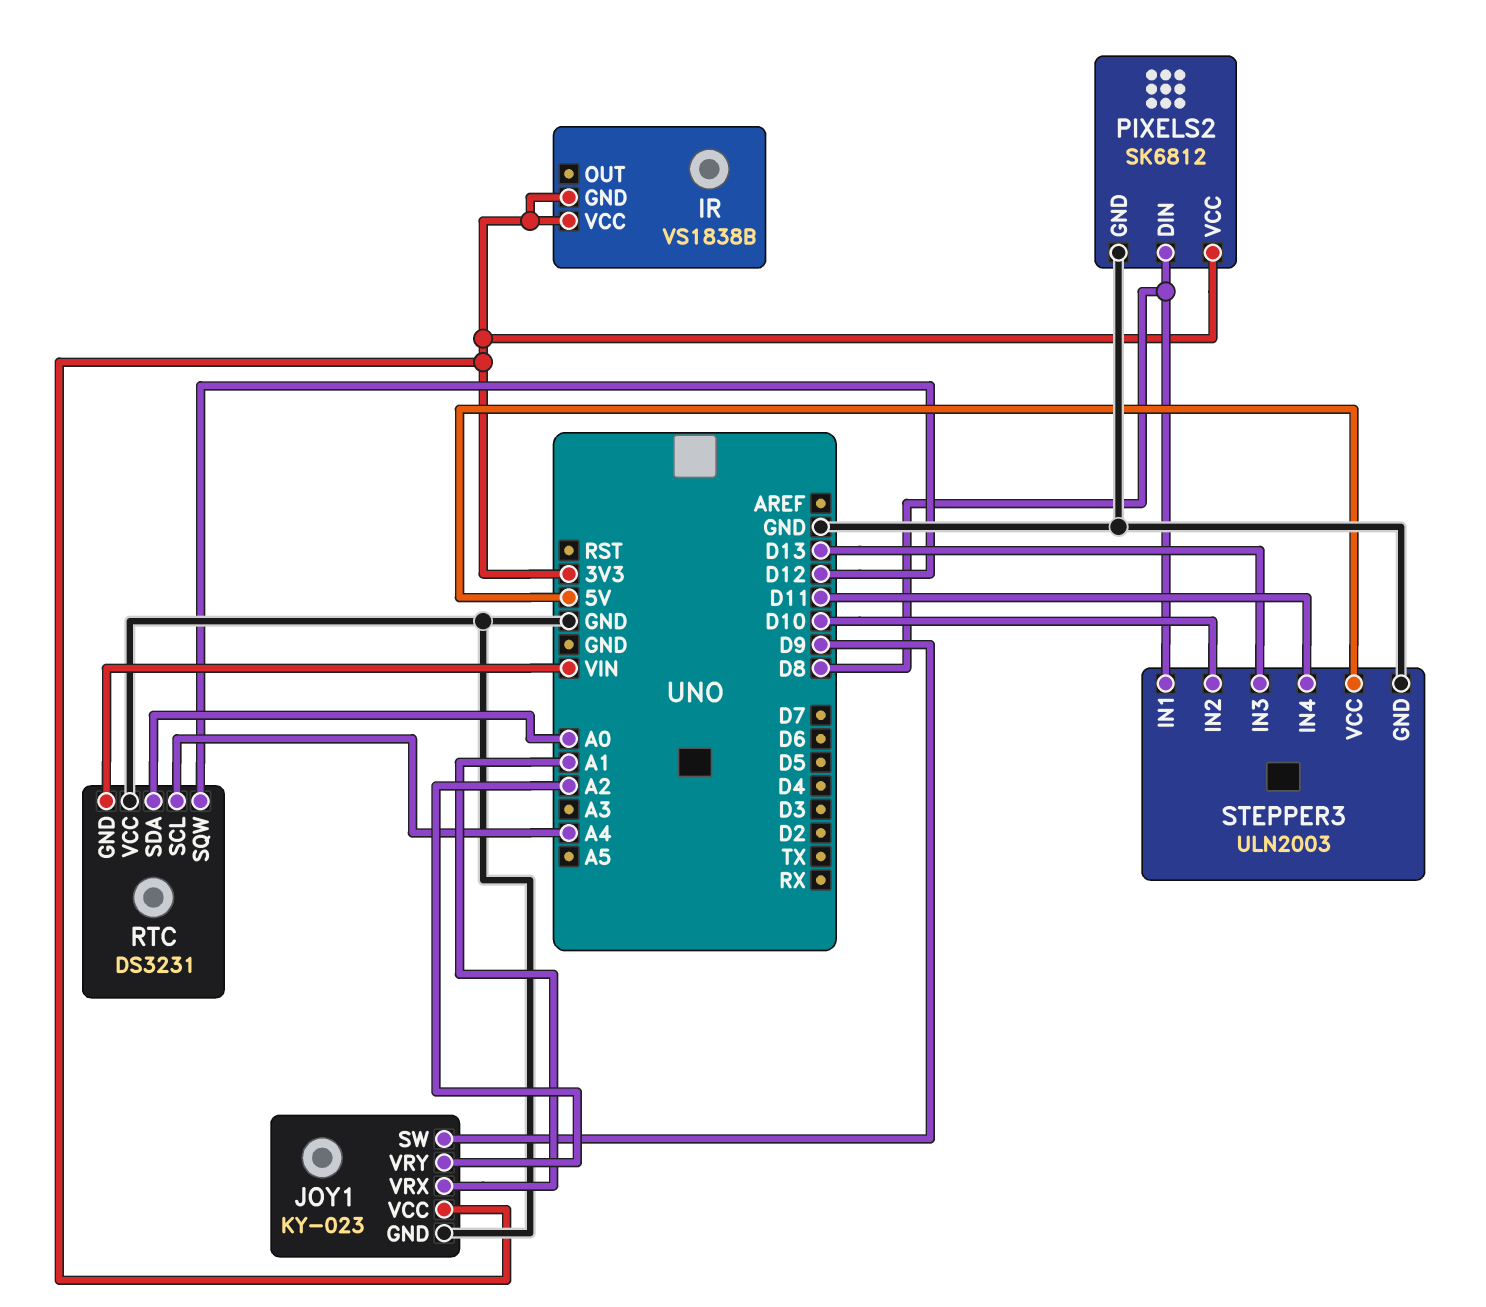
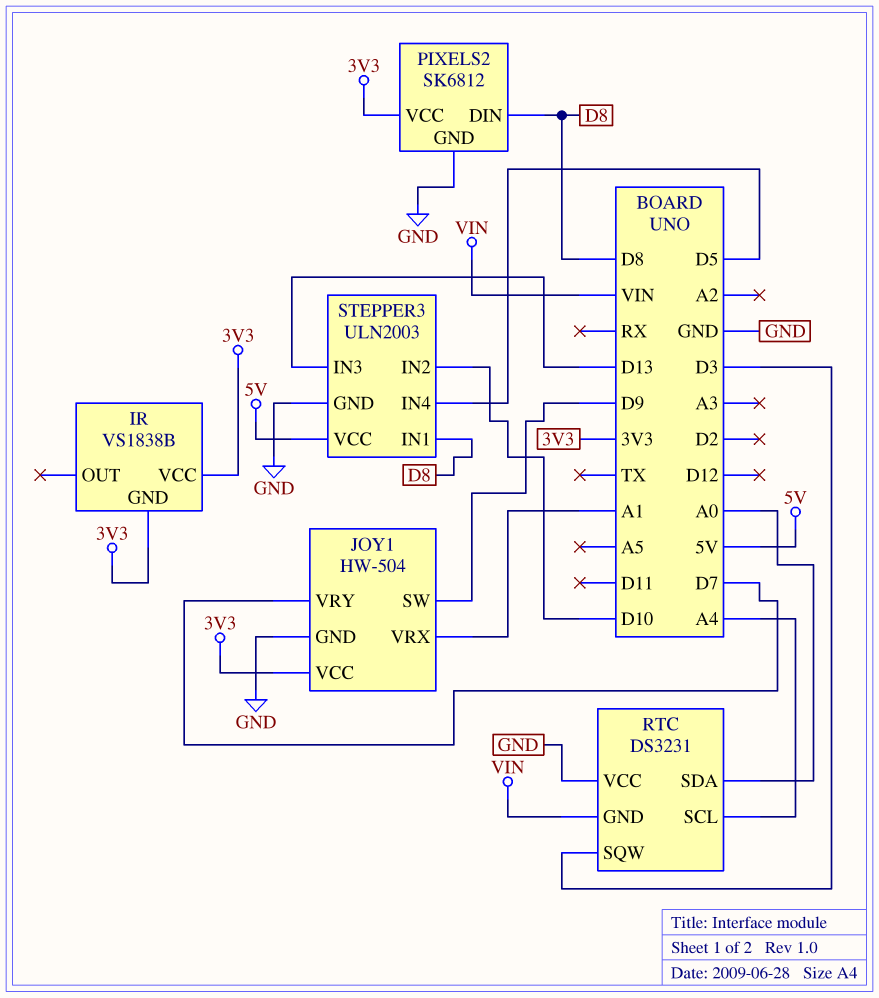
JOY1: KY-023 -> HW-504
JOY1 pin VRY: A2 -> D7
RTC pin SQW: D12 -> D3
STEPPER3 pin IN4: D11 -> D5

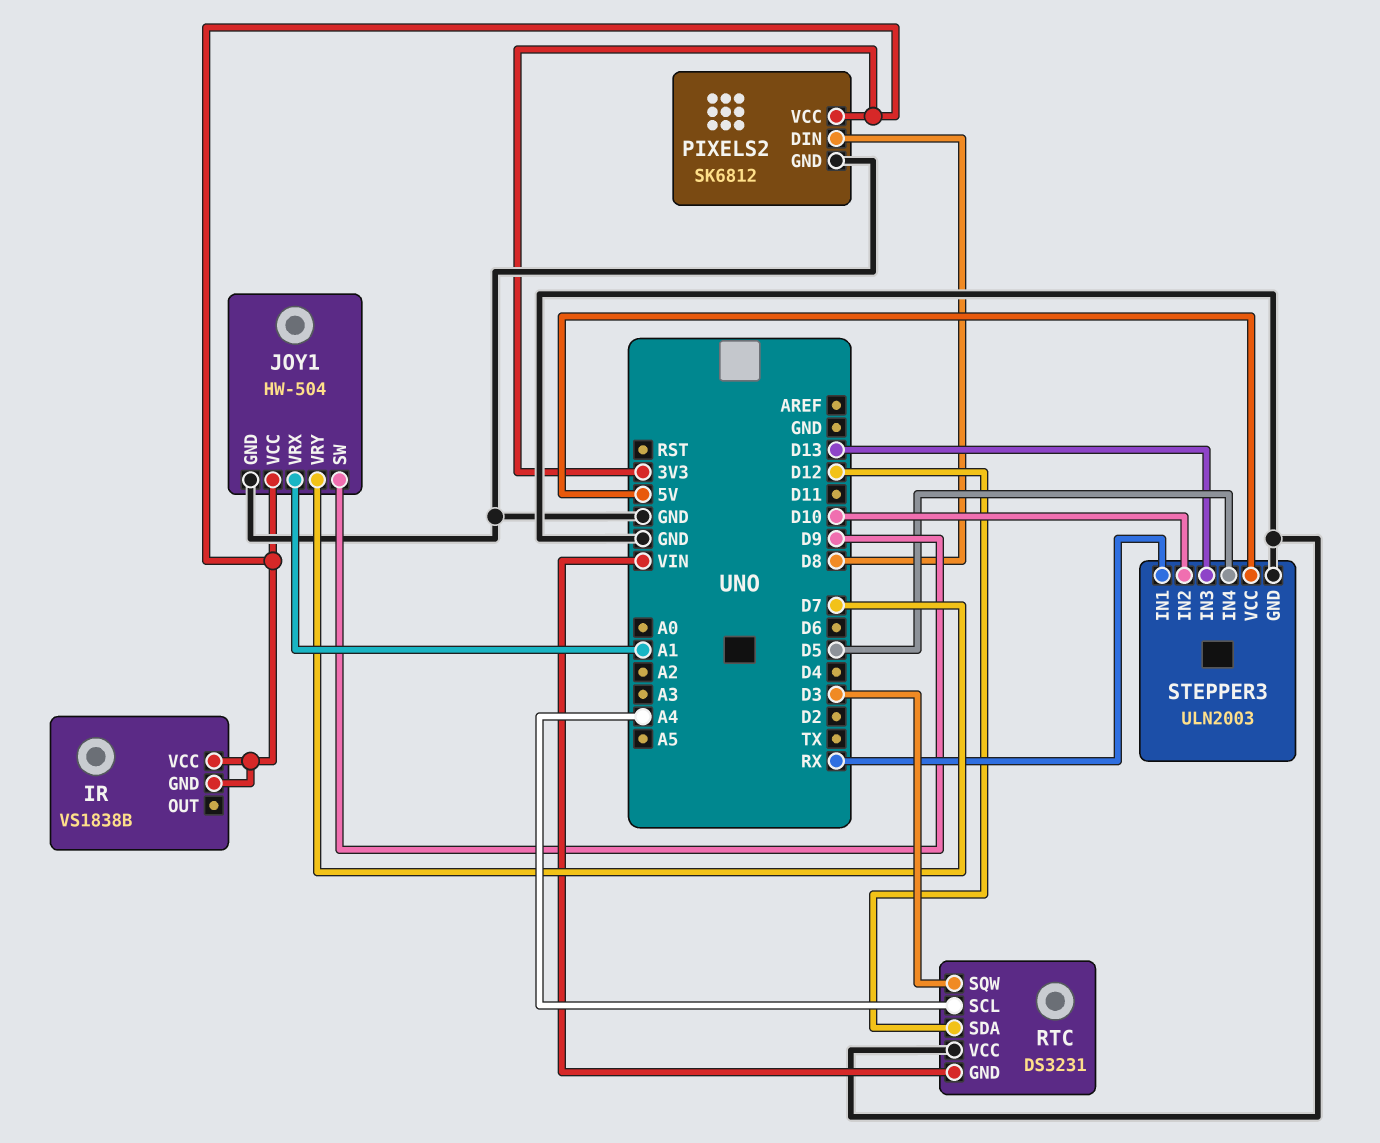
RTC pin SDA: A0 -> D12
STEPPER3 pin IN1: D8 -> RX

